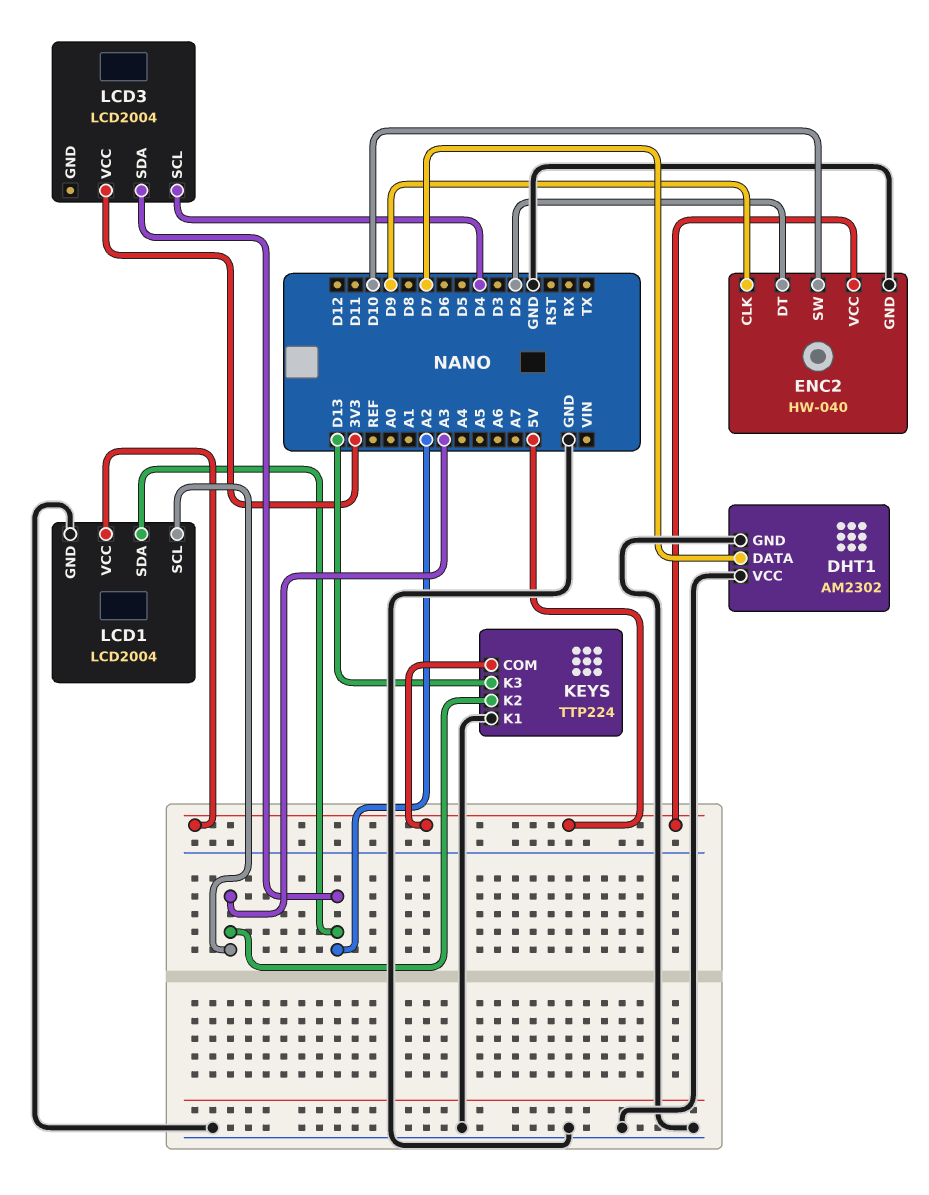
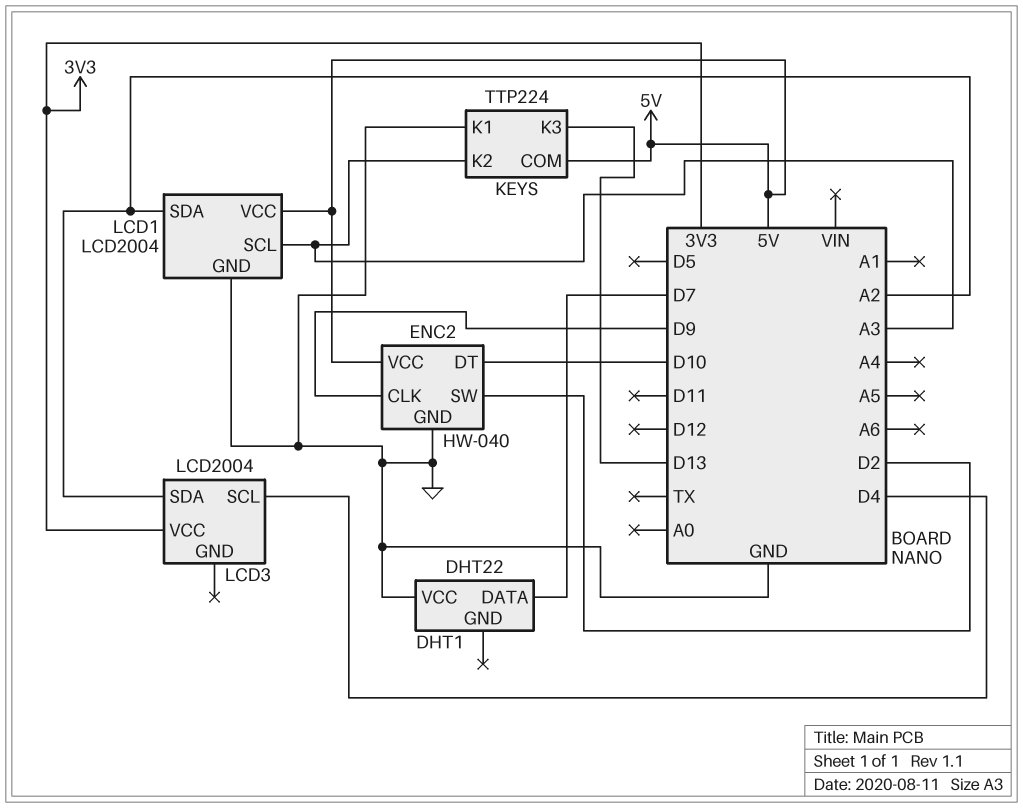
DHT1: AM2302 -> DHT22
DHT1 pin GND: GND -> none
ENC2 pin DT: D2 -> D10
ENC2 pin SW: D10 -> D2

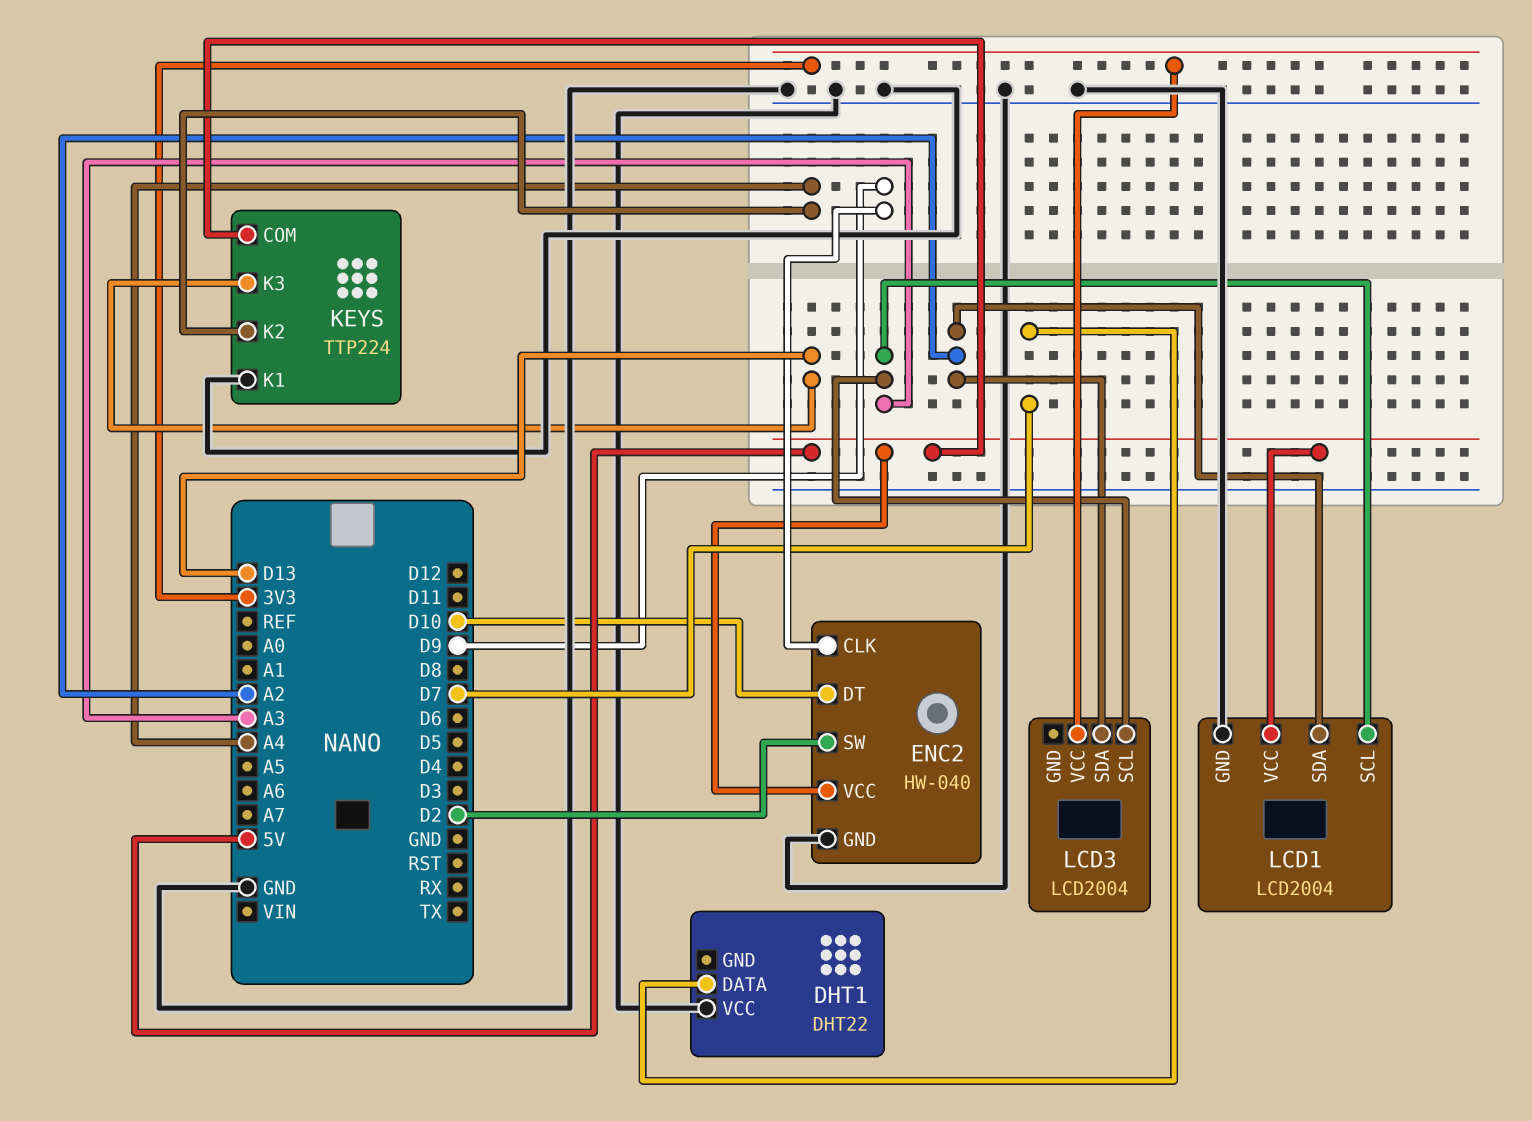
KEYS pin K2: A3 -> A4
LCD3 pin SCL: D4 -> A3

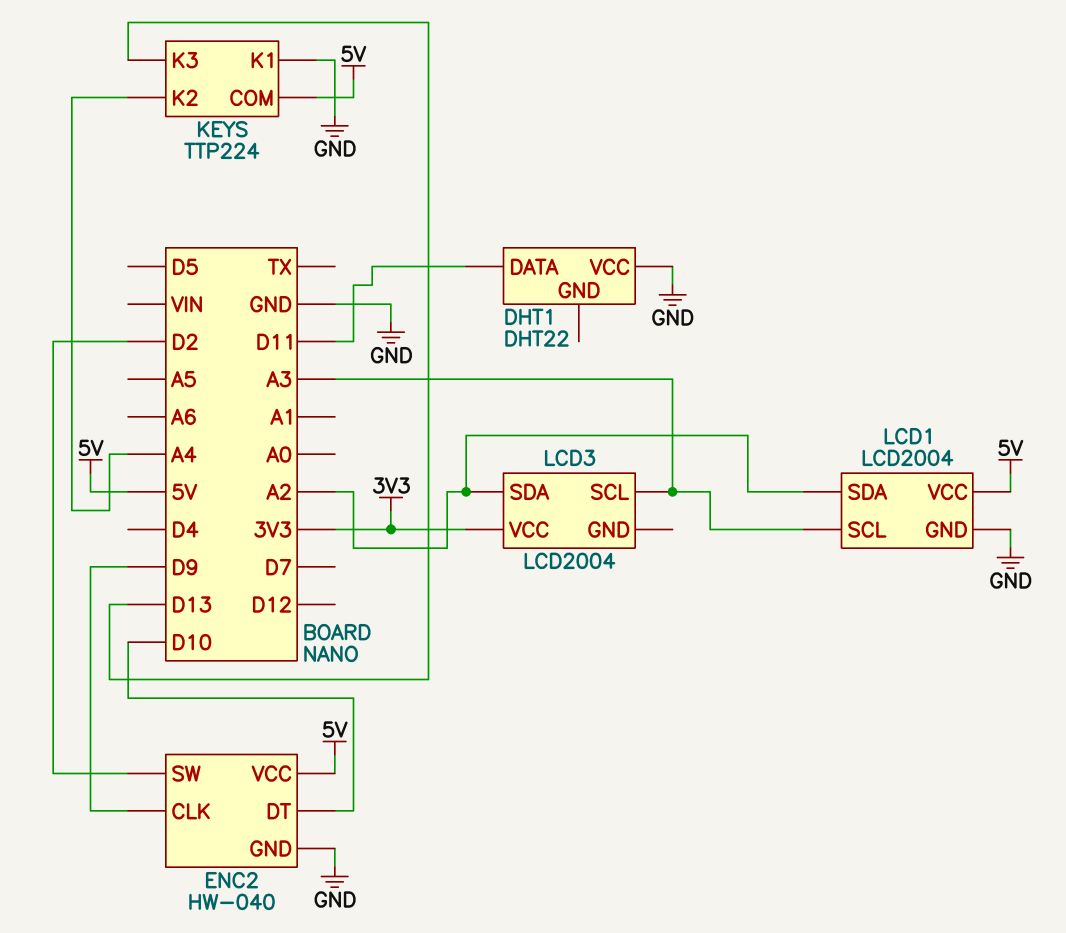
DHT1 pin DATA: D7 -> D11

